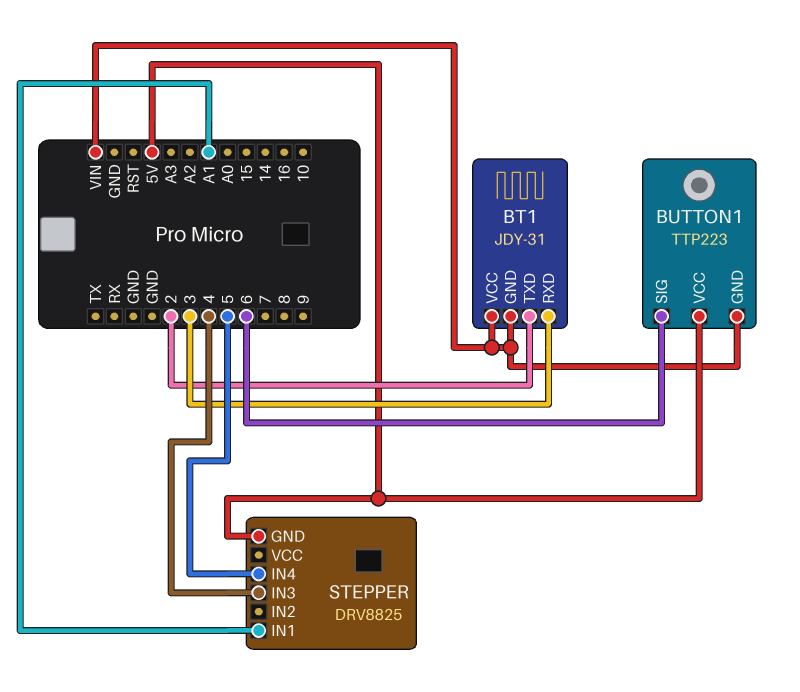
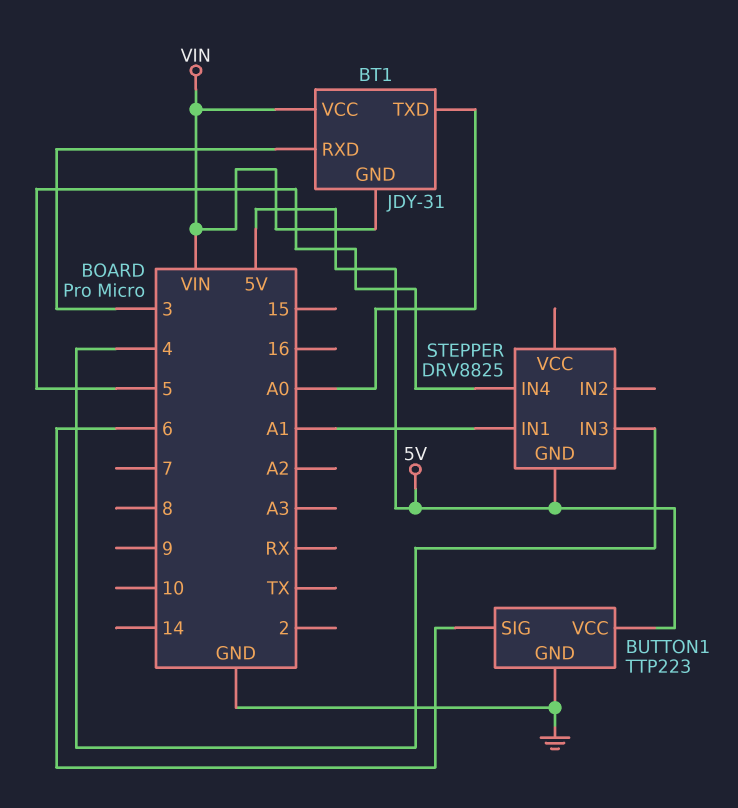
BT1 pin TXD: 2 -> A0
BUTTON1 pin GND: VIN -> GND

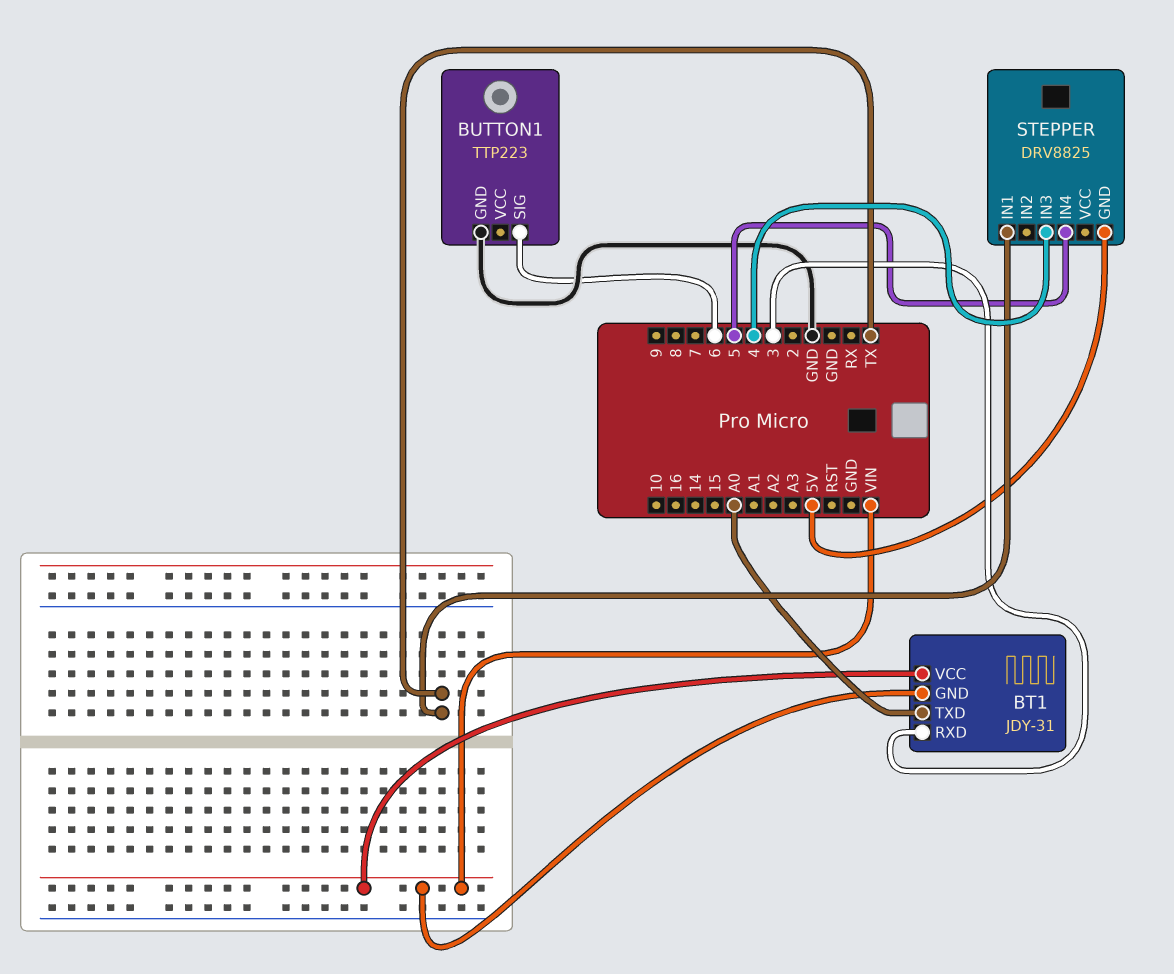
BUTTON1 pin VCC: 5V -> none
STEPPER pin IN1: A1 -> TX

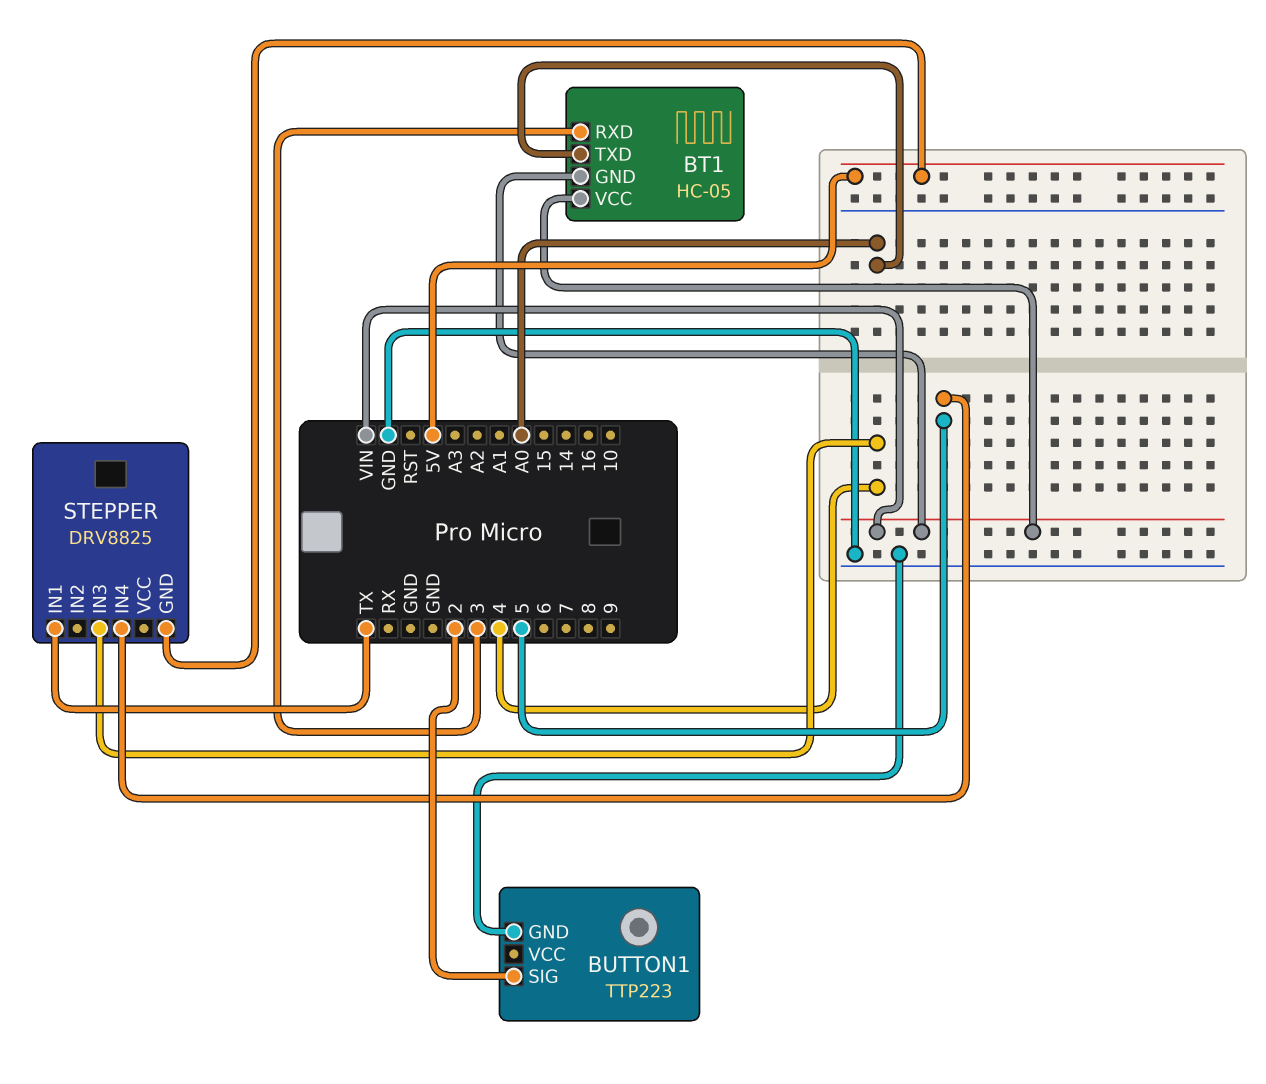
BT1: JDY-31 -> HC-05
BUTTON1 pin SIG: 6 -> 2

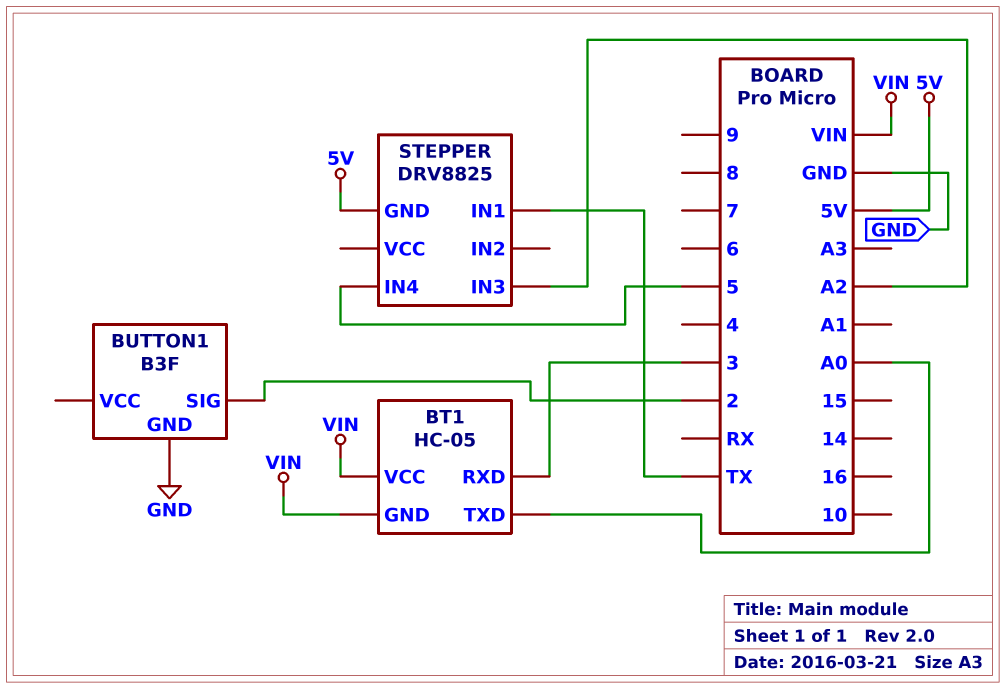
BUTTON1: TTP223 -> B3F
STEPPER pin IN3: 4 -> A2

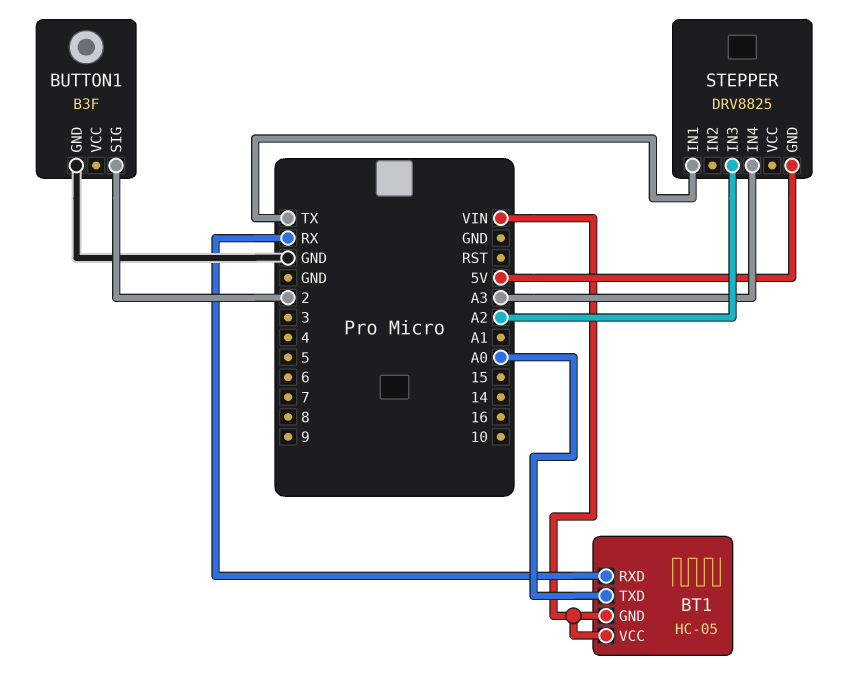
BT1 pin RXD: 3 -> RX
STEPPER pin IN4: 5 -> A3

